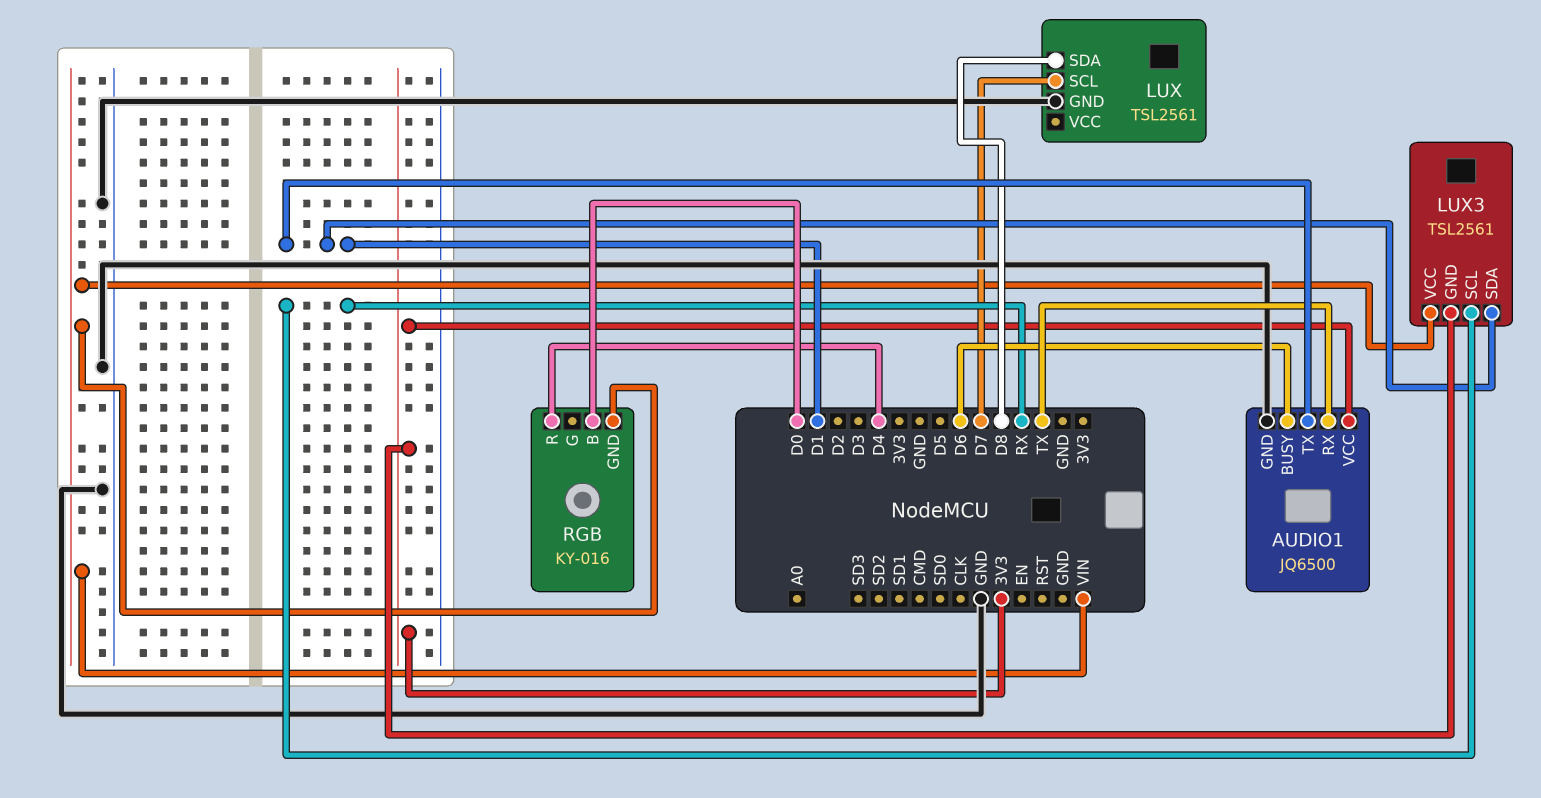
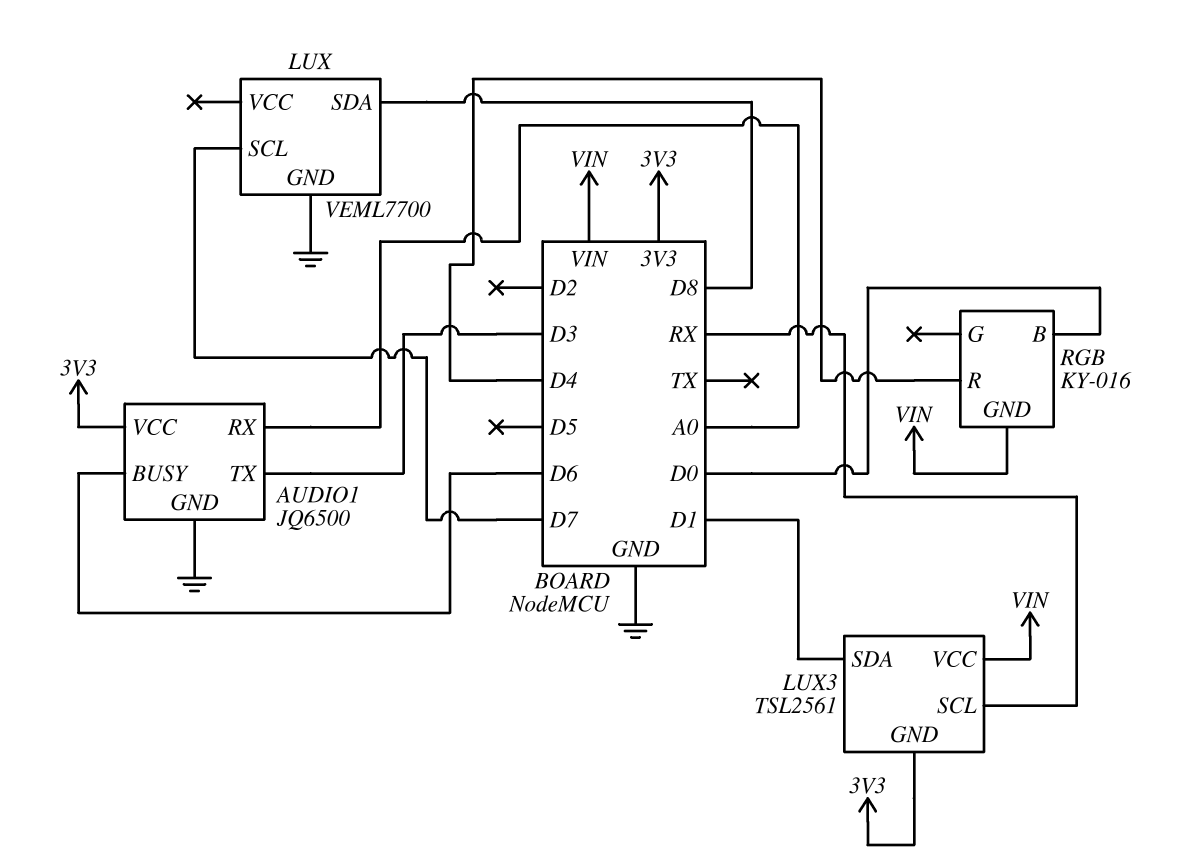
AUDIO1 pin RX: TX -> A0
AUDIO1 pin TX: D1 -> D3
LUX: TSL2561 -> VEML7700

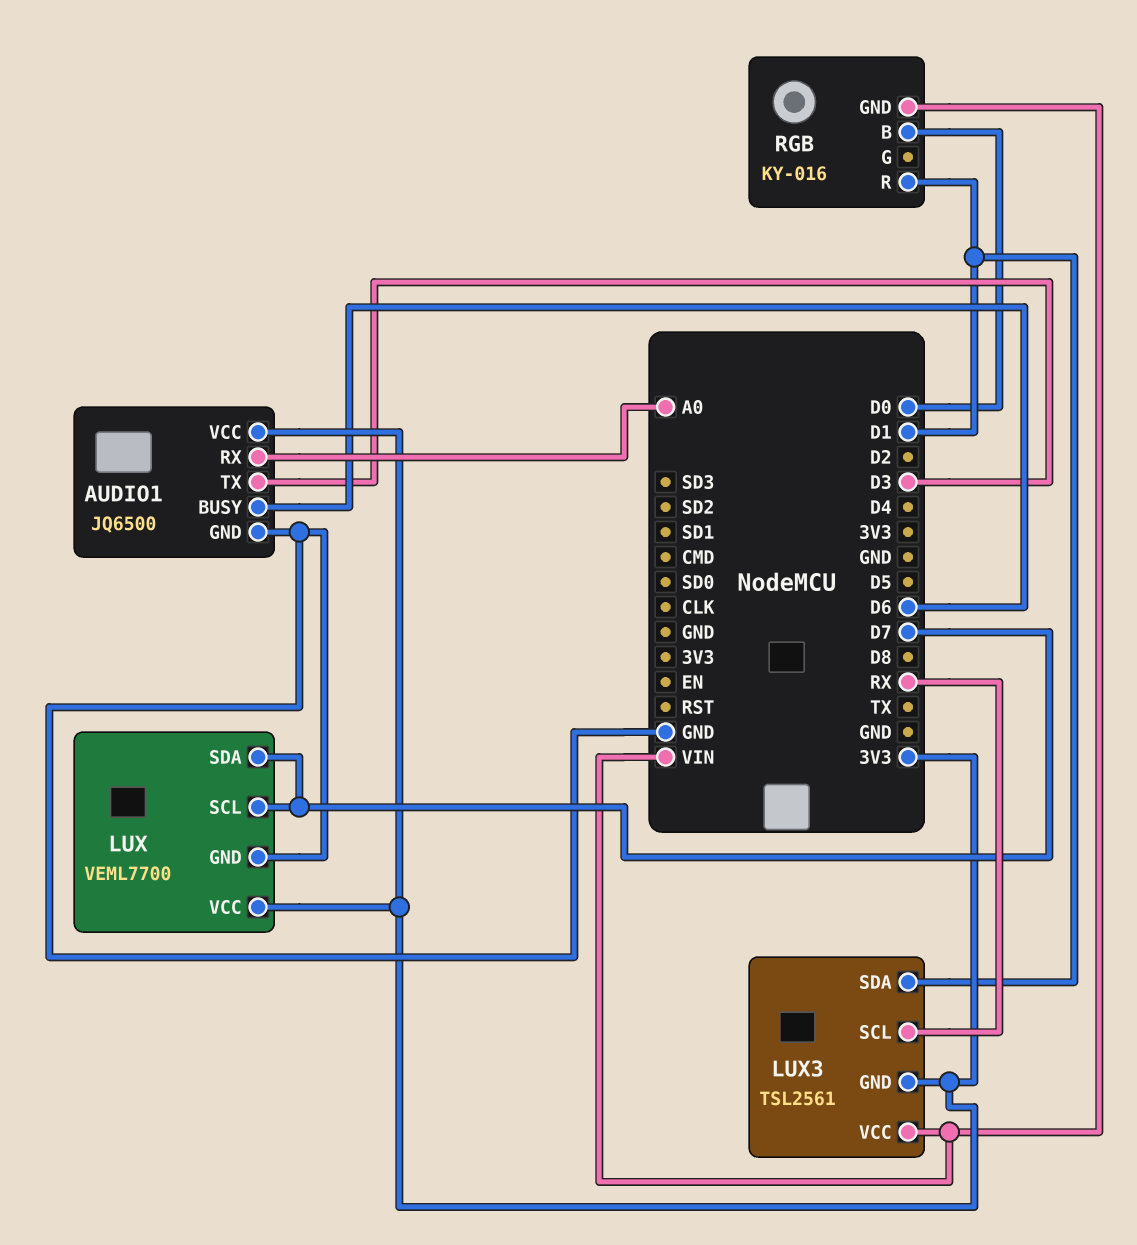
LUX pin SDA: D8 -> D7
LUX pin VCC: none -> 3V3
RGB pin R: D4 -> D1

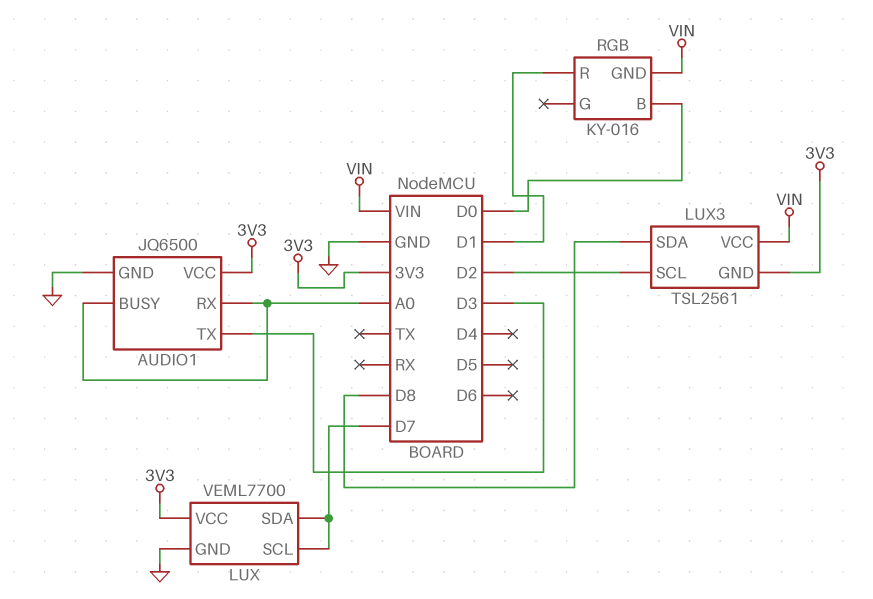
AUDIO1 pin BUSY: D6 -> A0
LUX3 pin SCL: RX -> D2
LUX3 pin SDA: D1 -> D8

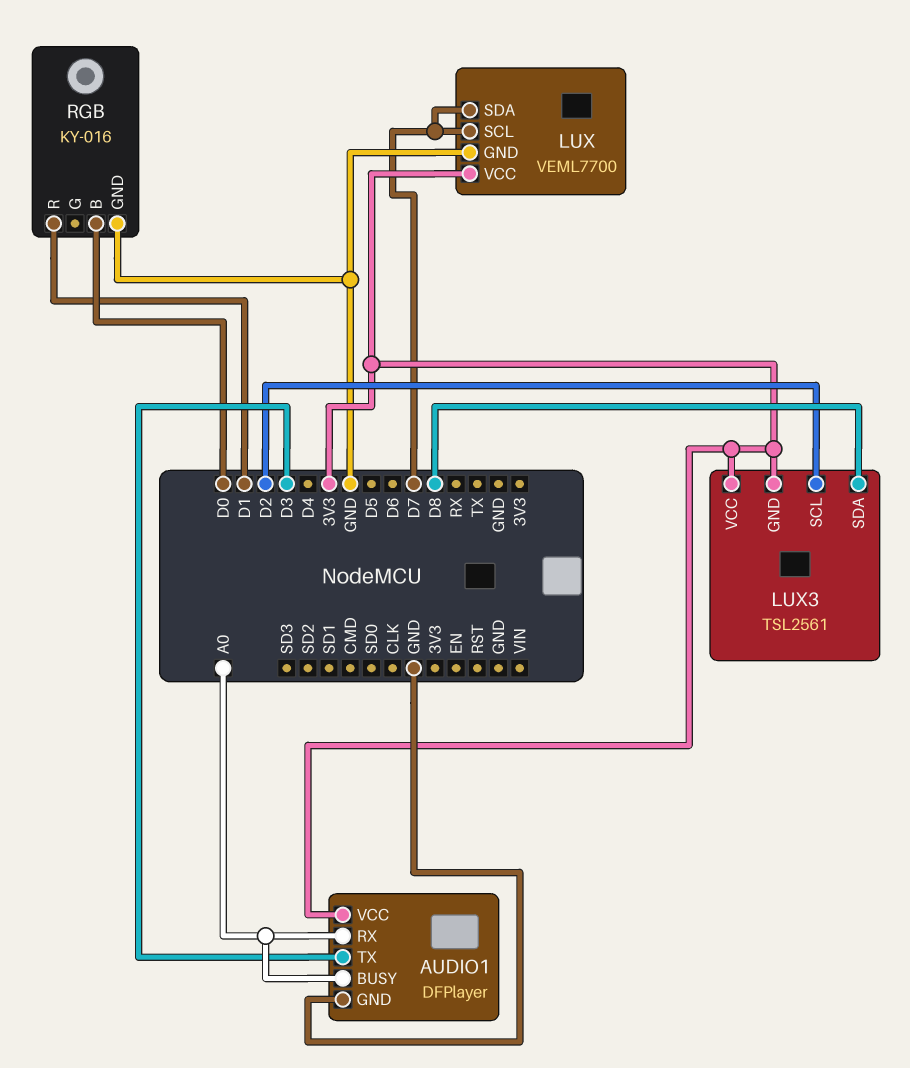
AUDIO1: JQ6500 -> DFPlayer
LUX3 pin VCC: VIN -> 3V3
RGB pin GND: VIN -> GND

